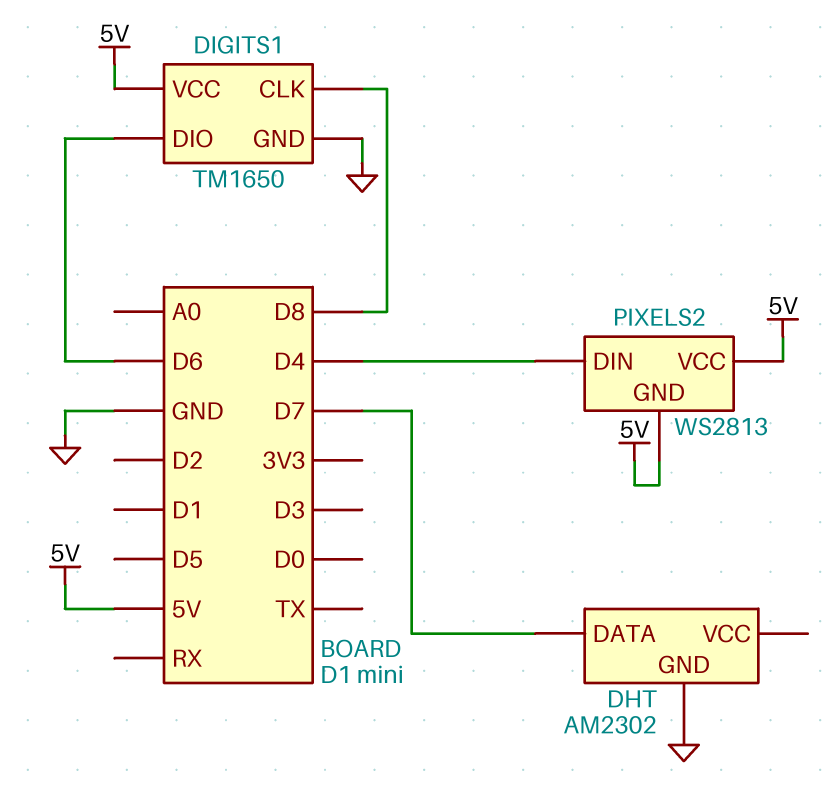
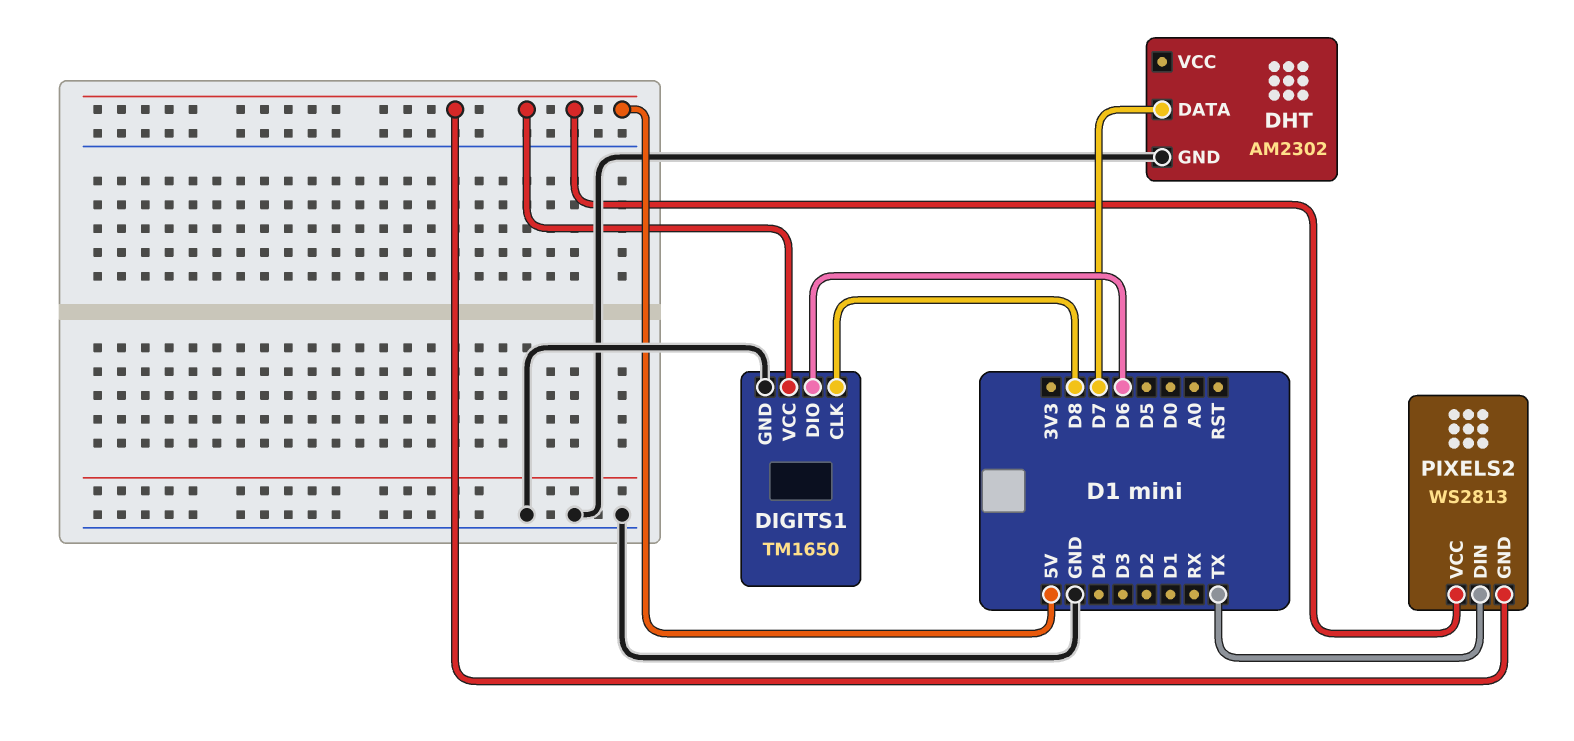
PIXELS2 pin DIN: D4 -> TX

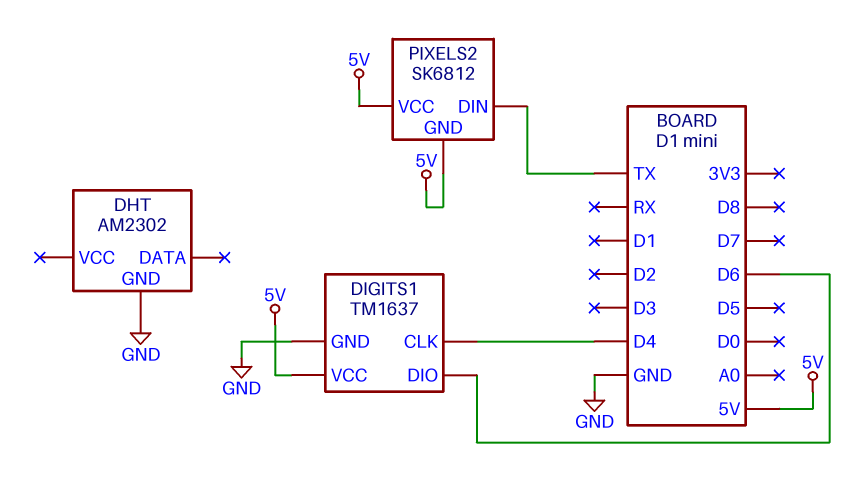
DHT pin DATA: D7 -> none
DIGITS1: TM1650 -> TM1637
DIGITS1 pin CLK: D8 -> D4
PIXELS2: WS2813 -> SK6812

